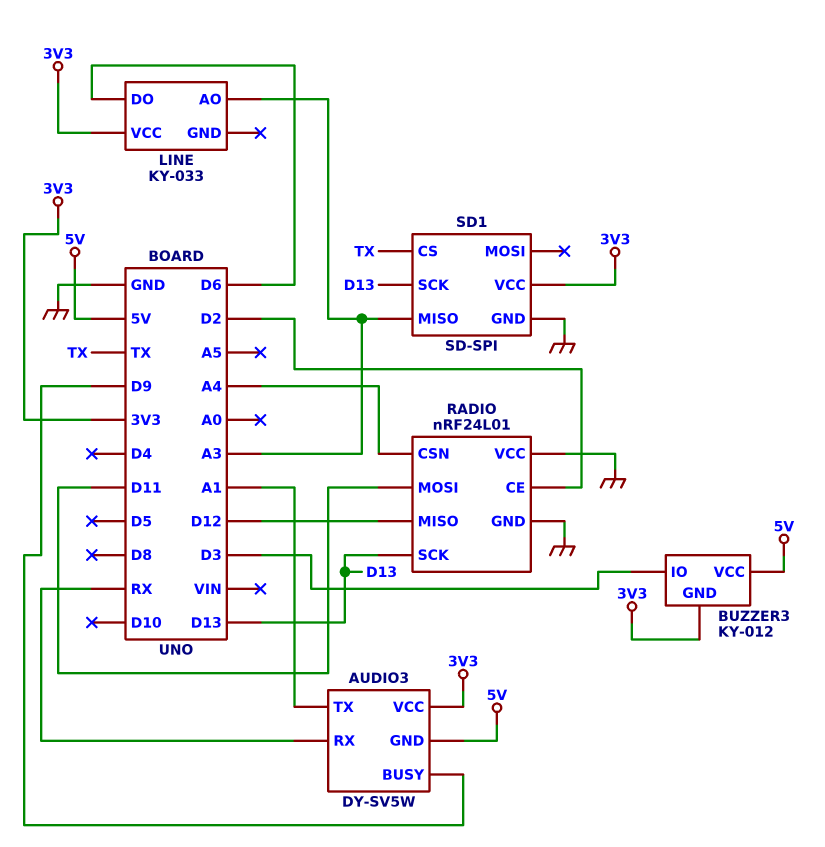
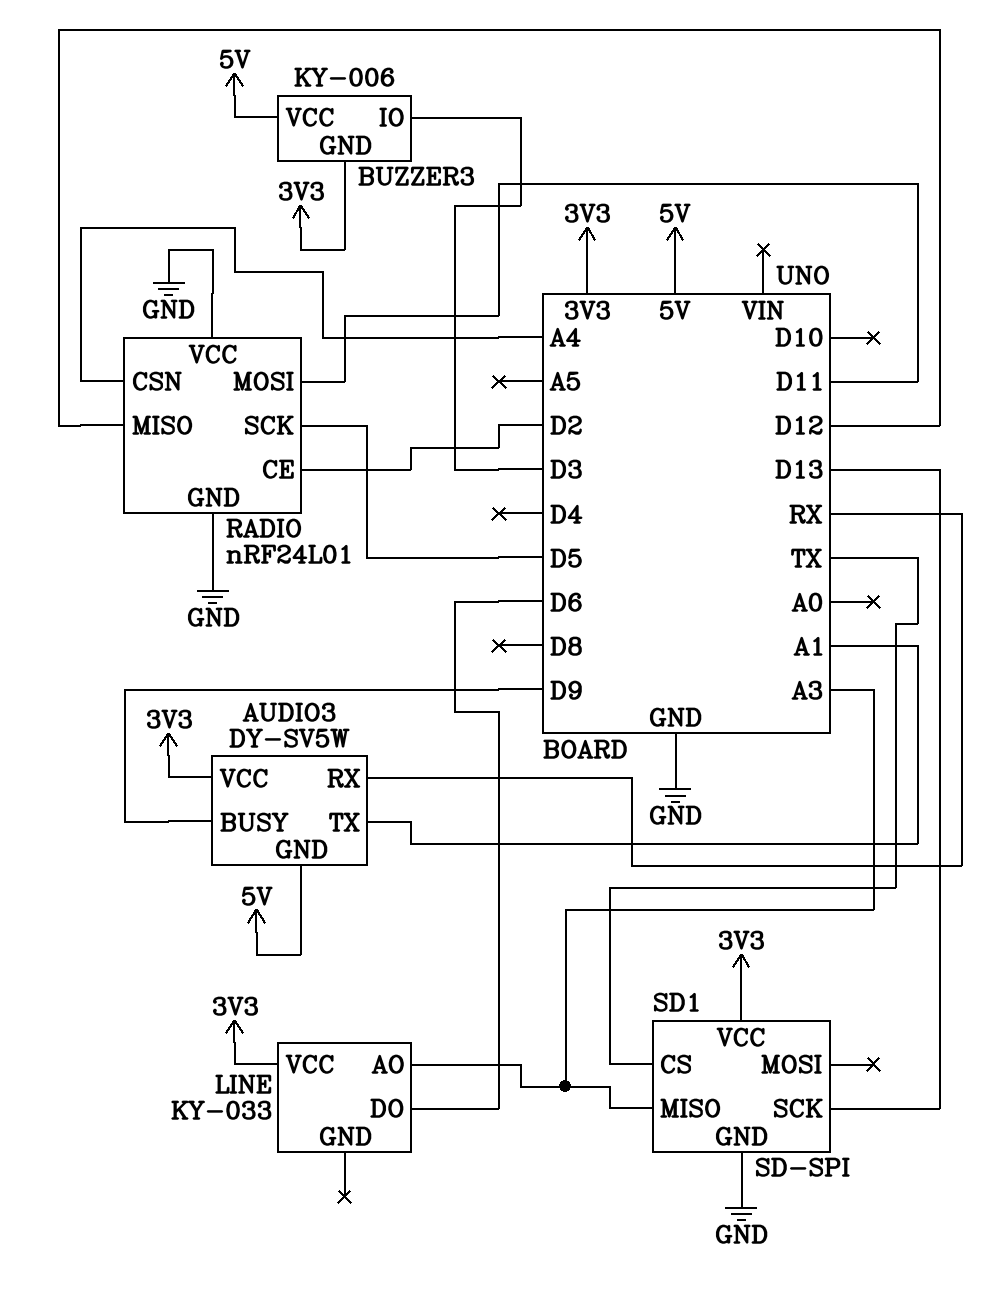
BUZZER3: KY-012 -> KY-006
RADIO pin SCK: D13 -> D5

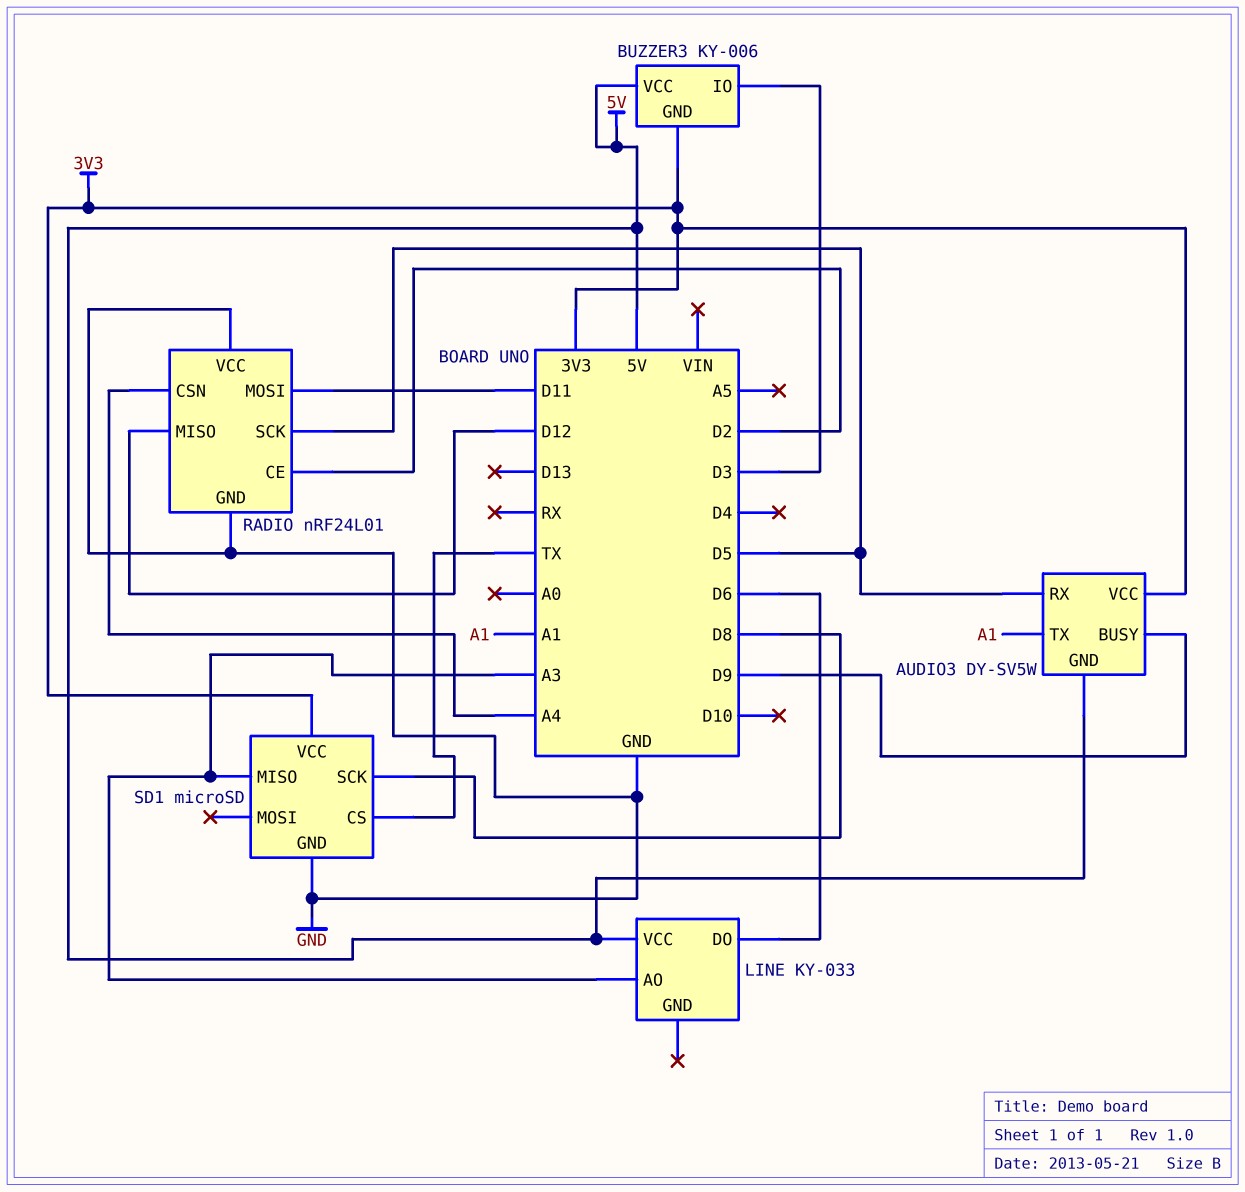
AUDIO3 pin RX: RX -> D5
LINE pin VCC: 3V3 -> 5V
SD1: SD-SPI -> microSD
SD1 pin SCK: D13 -> D8

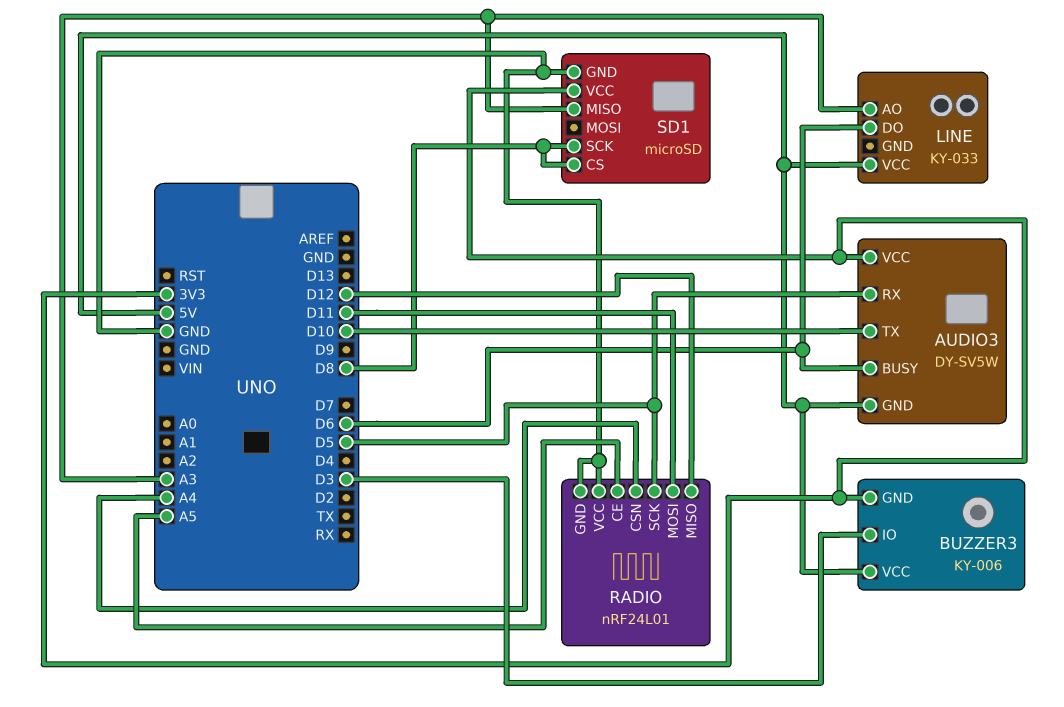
AUDIO3 pin BUSY: D9 -> D6
AUDIO3 pin TX: A1 -> D10
RADIO pin CE: D2 -> A5
SD1 pin CS: TX -> D8

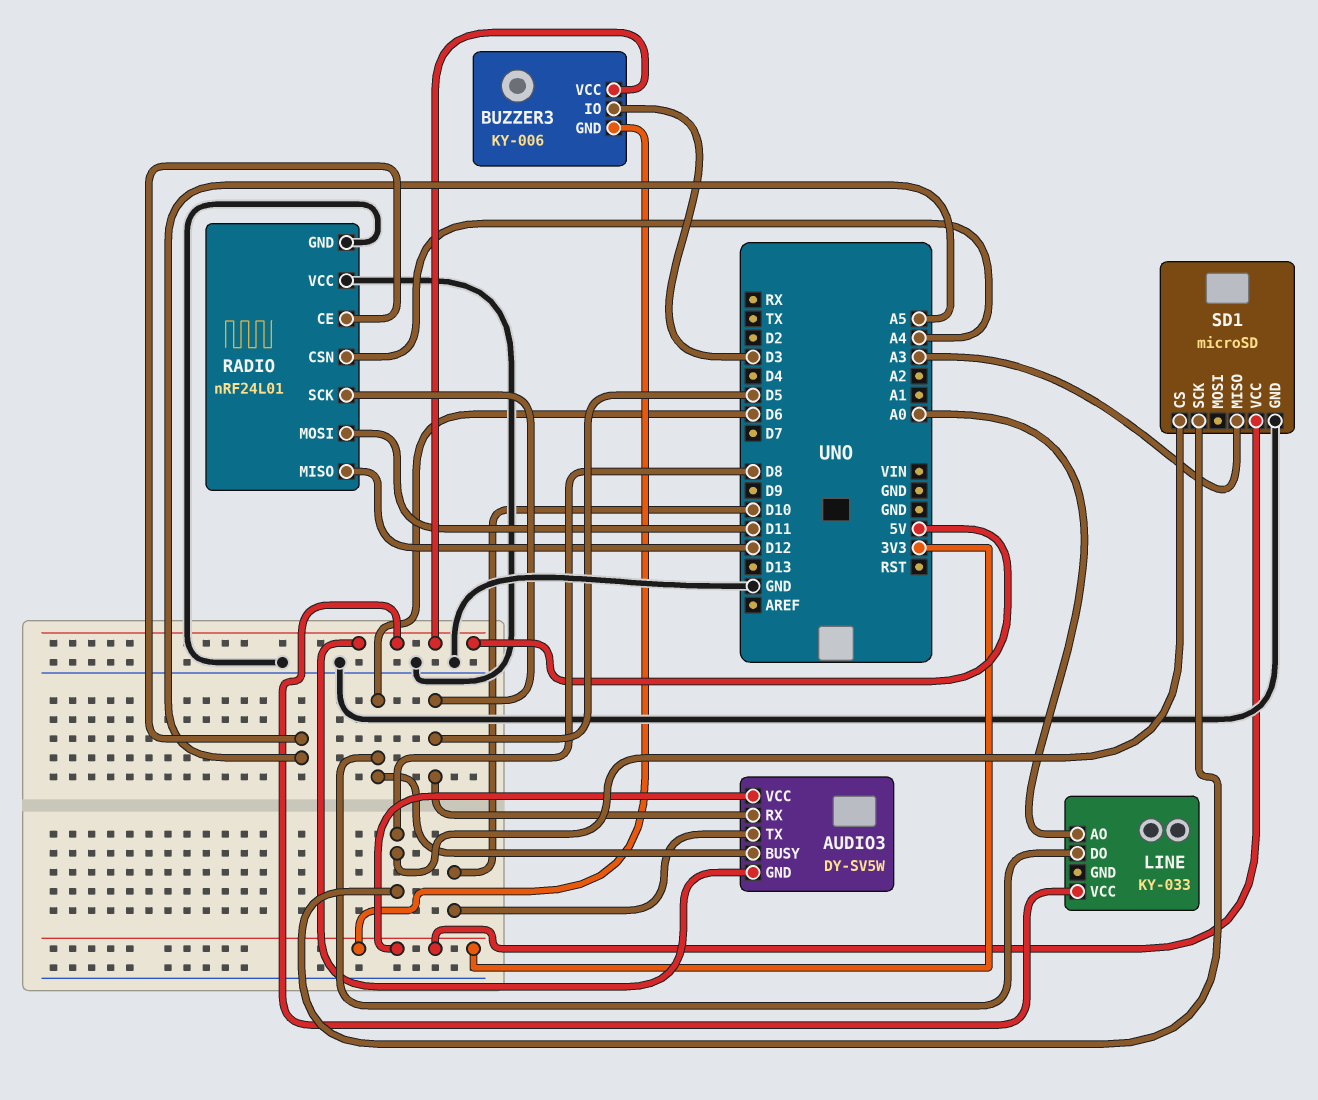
LINE pin AO: A3 -> A0

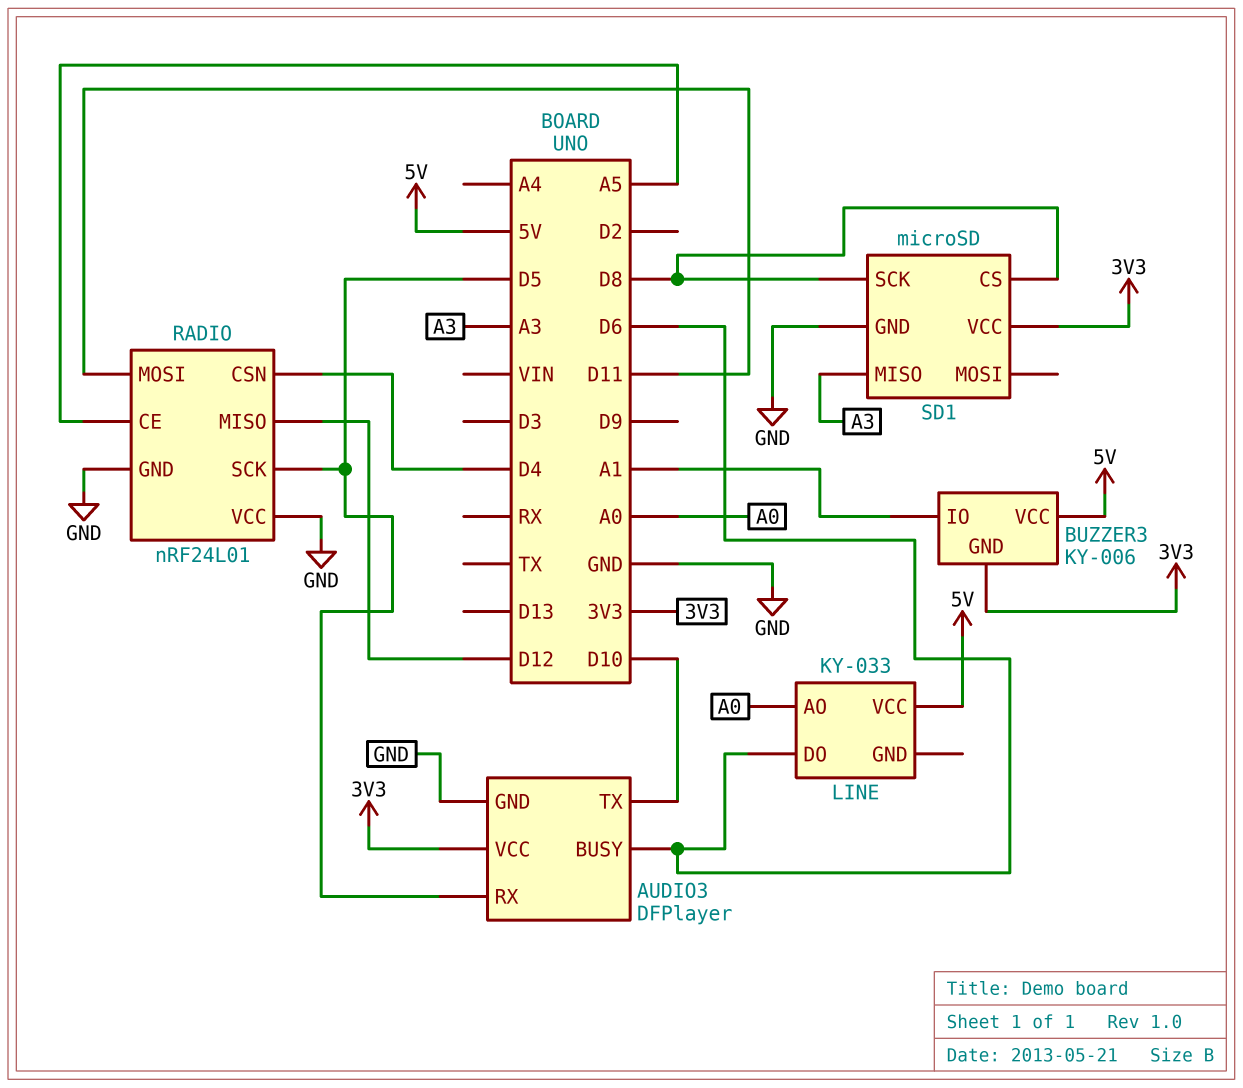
AUDIO3: DY-SV5W -> DFPlayer
AUDIO3 pin GND: 5V -> GND
BUZZER3 pin IO: D3 -> A1
RADIO pin CSN: A4 -> D4

